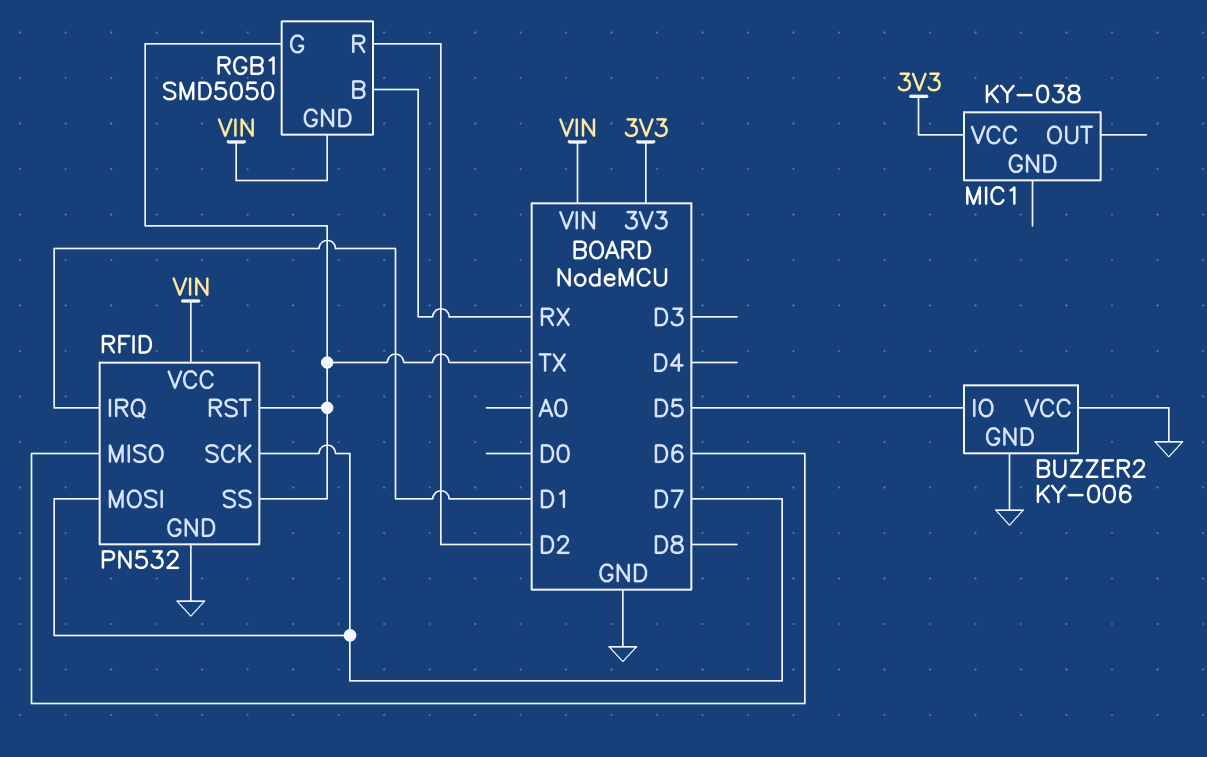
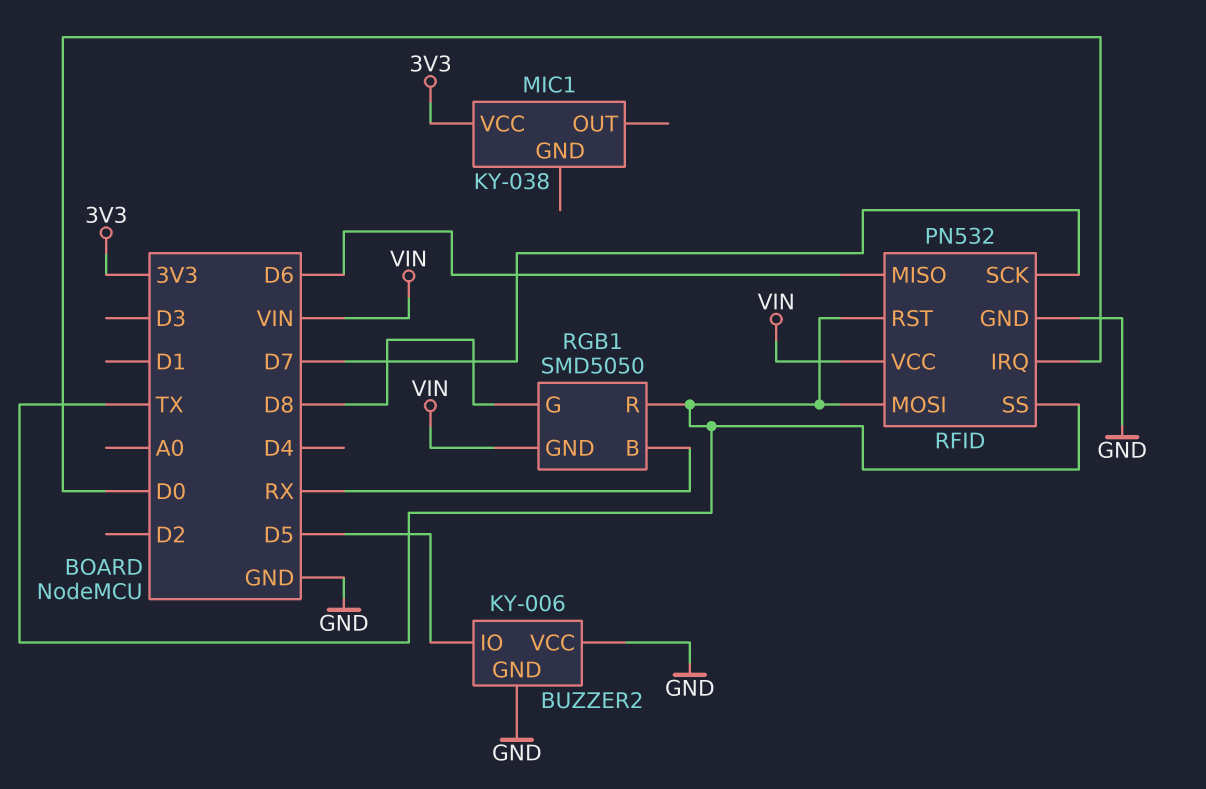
RFID pin IRQ: D1 -> D0
RFID pin MOSI: D7 -> TX
RGB1 pin G: TX -> D8
RGB1 pin R: D2 -> TX

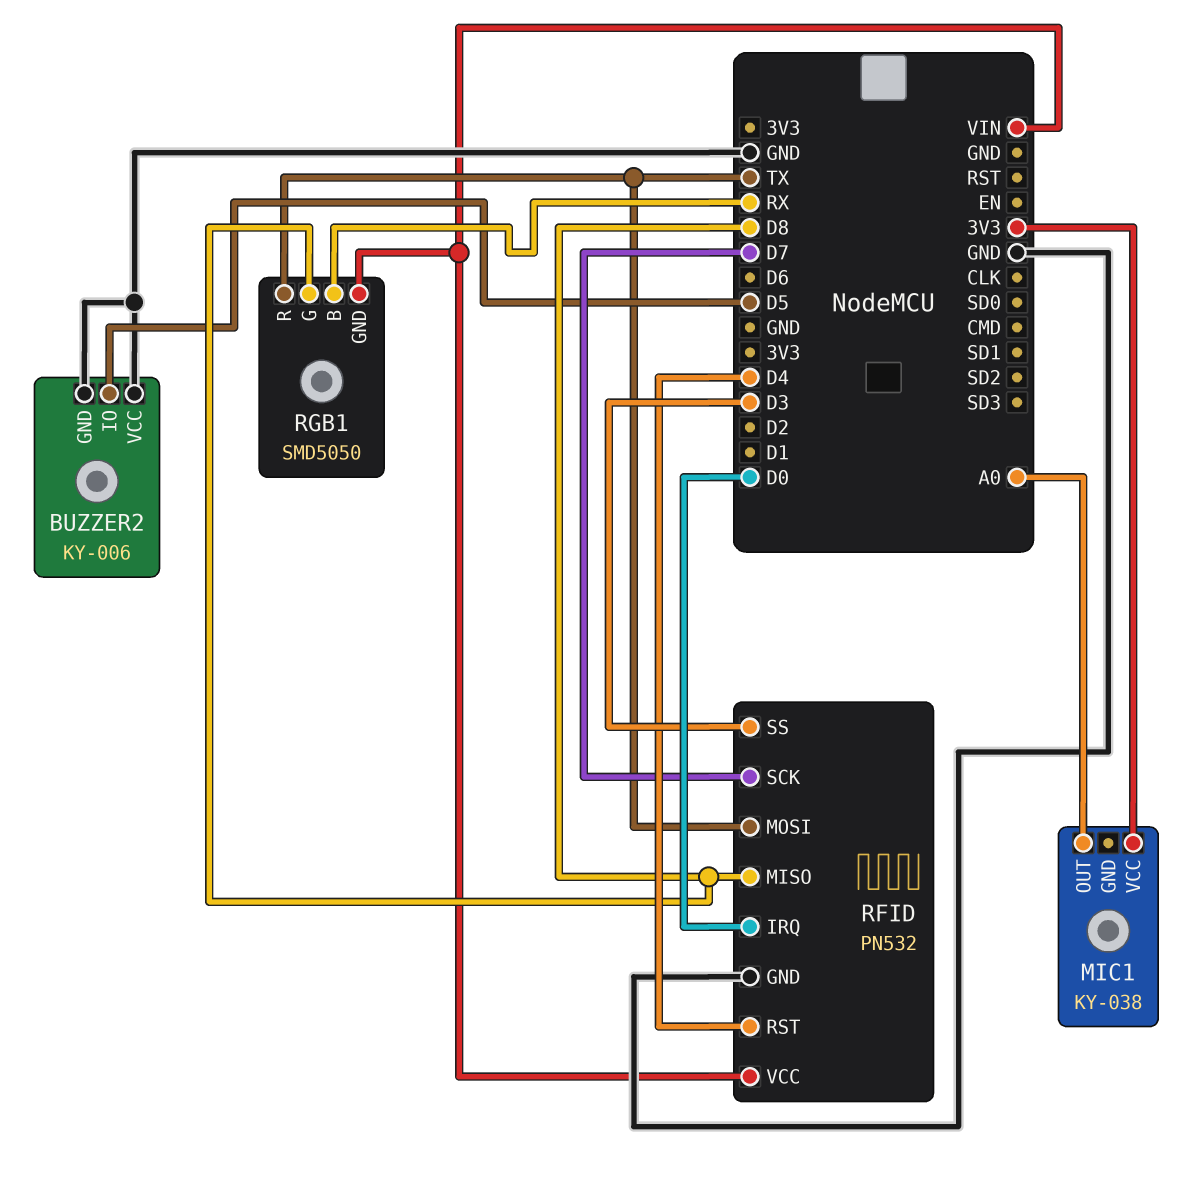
MIC1 pin OUT: none -> A0
RFID pin MISO: D6 -> D8
RFID pin RST: TX -> D4
RFID pin SS: TX -> D3

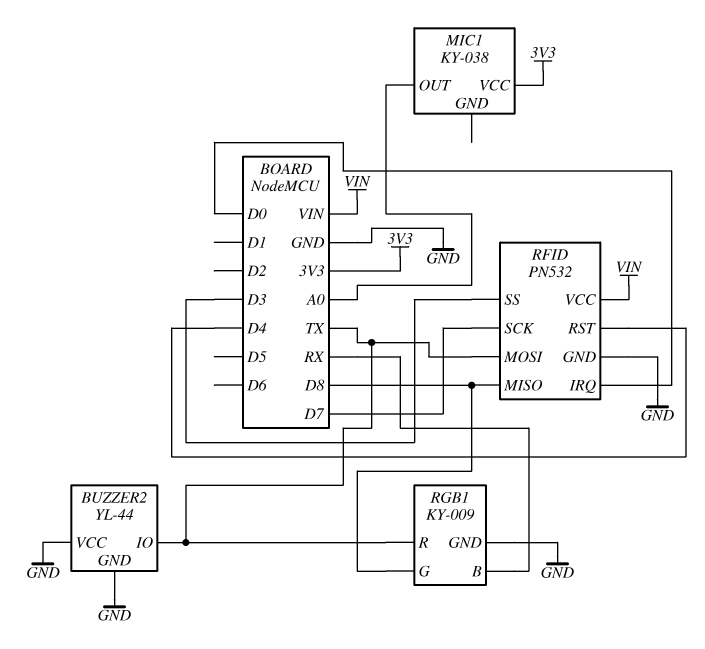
BUZZER2: KY-006 -> YL-44
BUZZER2 pin IO: D5 -> TX
RGB1: SMD5050 -> KY-009
RGB1 pin GND: VIN -> GND

